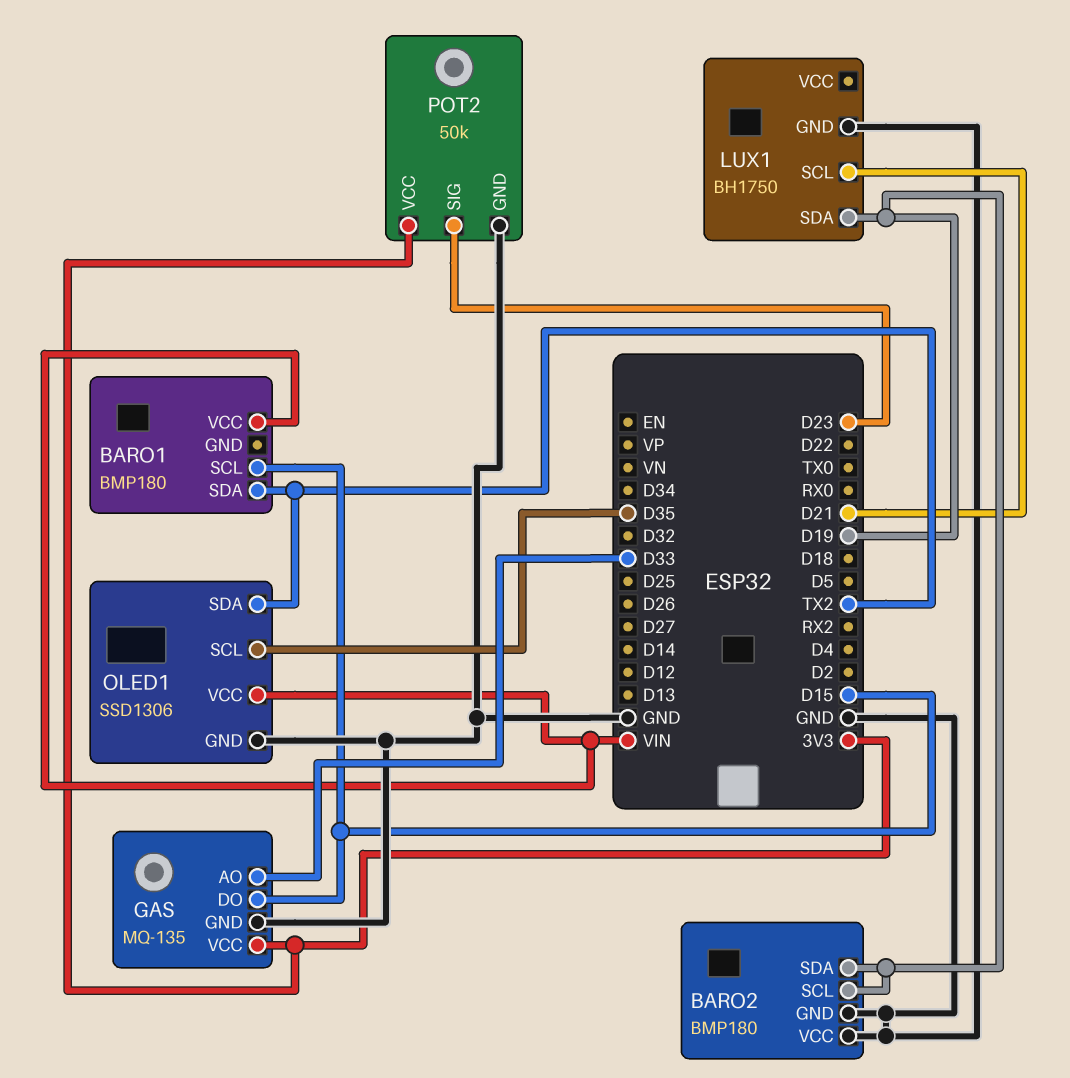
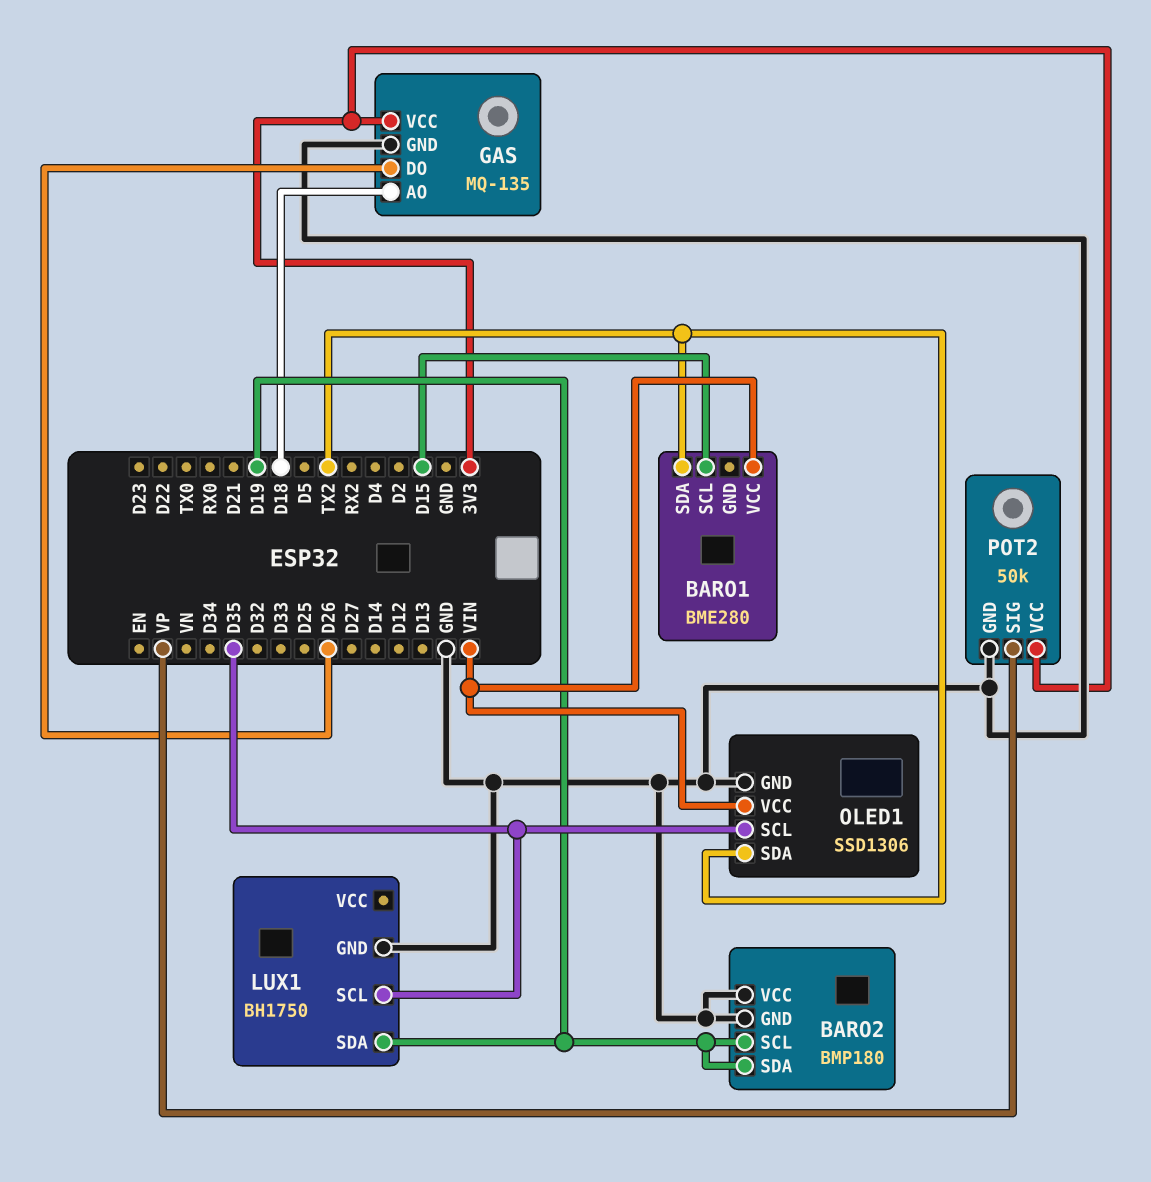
BARO1: BMP180 -> BME280
GAS pin AO: D33 -> D18
GAS pin DO: D15 -> D26
LUX1 pin SCL: D21 -> D35
POT2 pin SIG: D23 -> VP

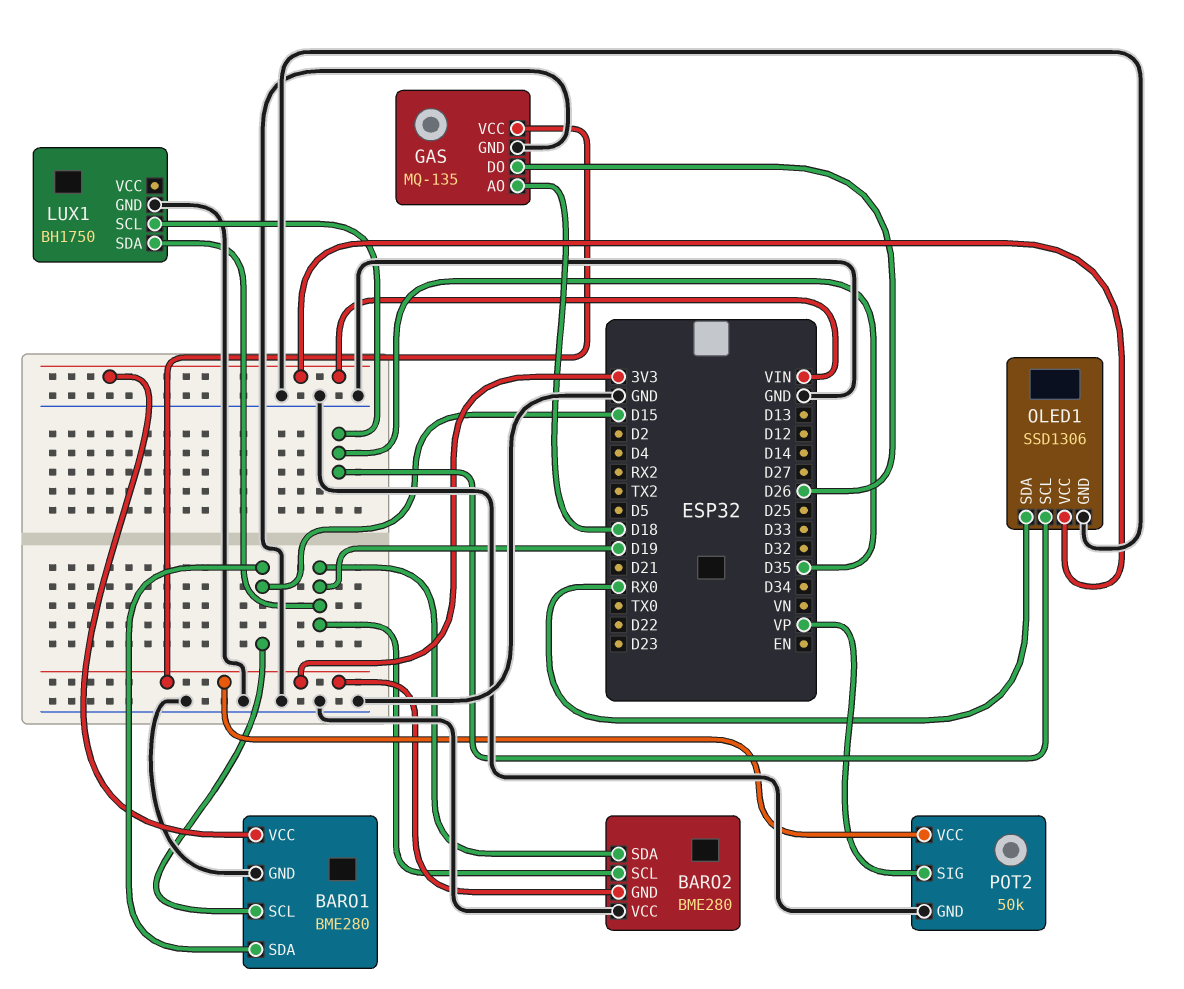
BARO1 pin GND: none -> GND
BARO1 pin SDA: TX2 -> D15
BARO2: BMP180 -> BME280
BARO2 pin GND: GND -> 3V3
OLED1 pin SDA: TX2 -> RX0

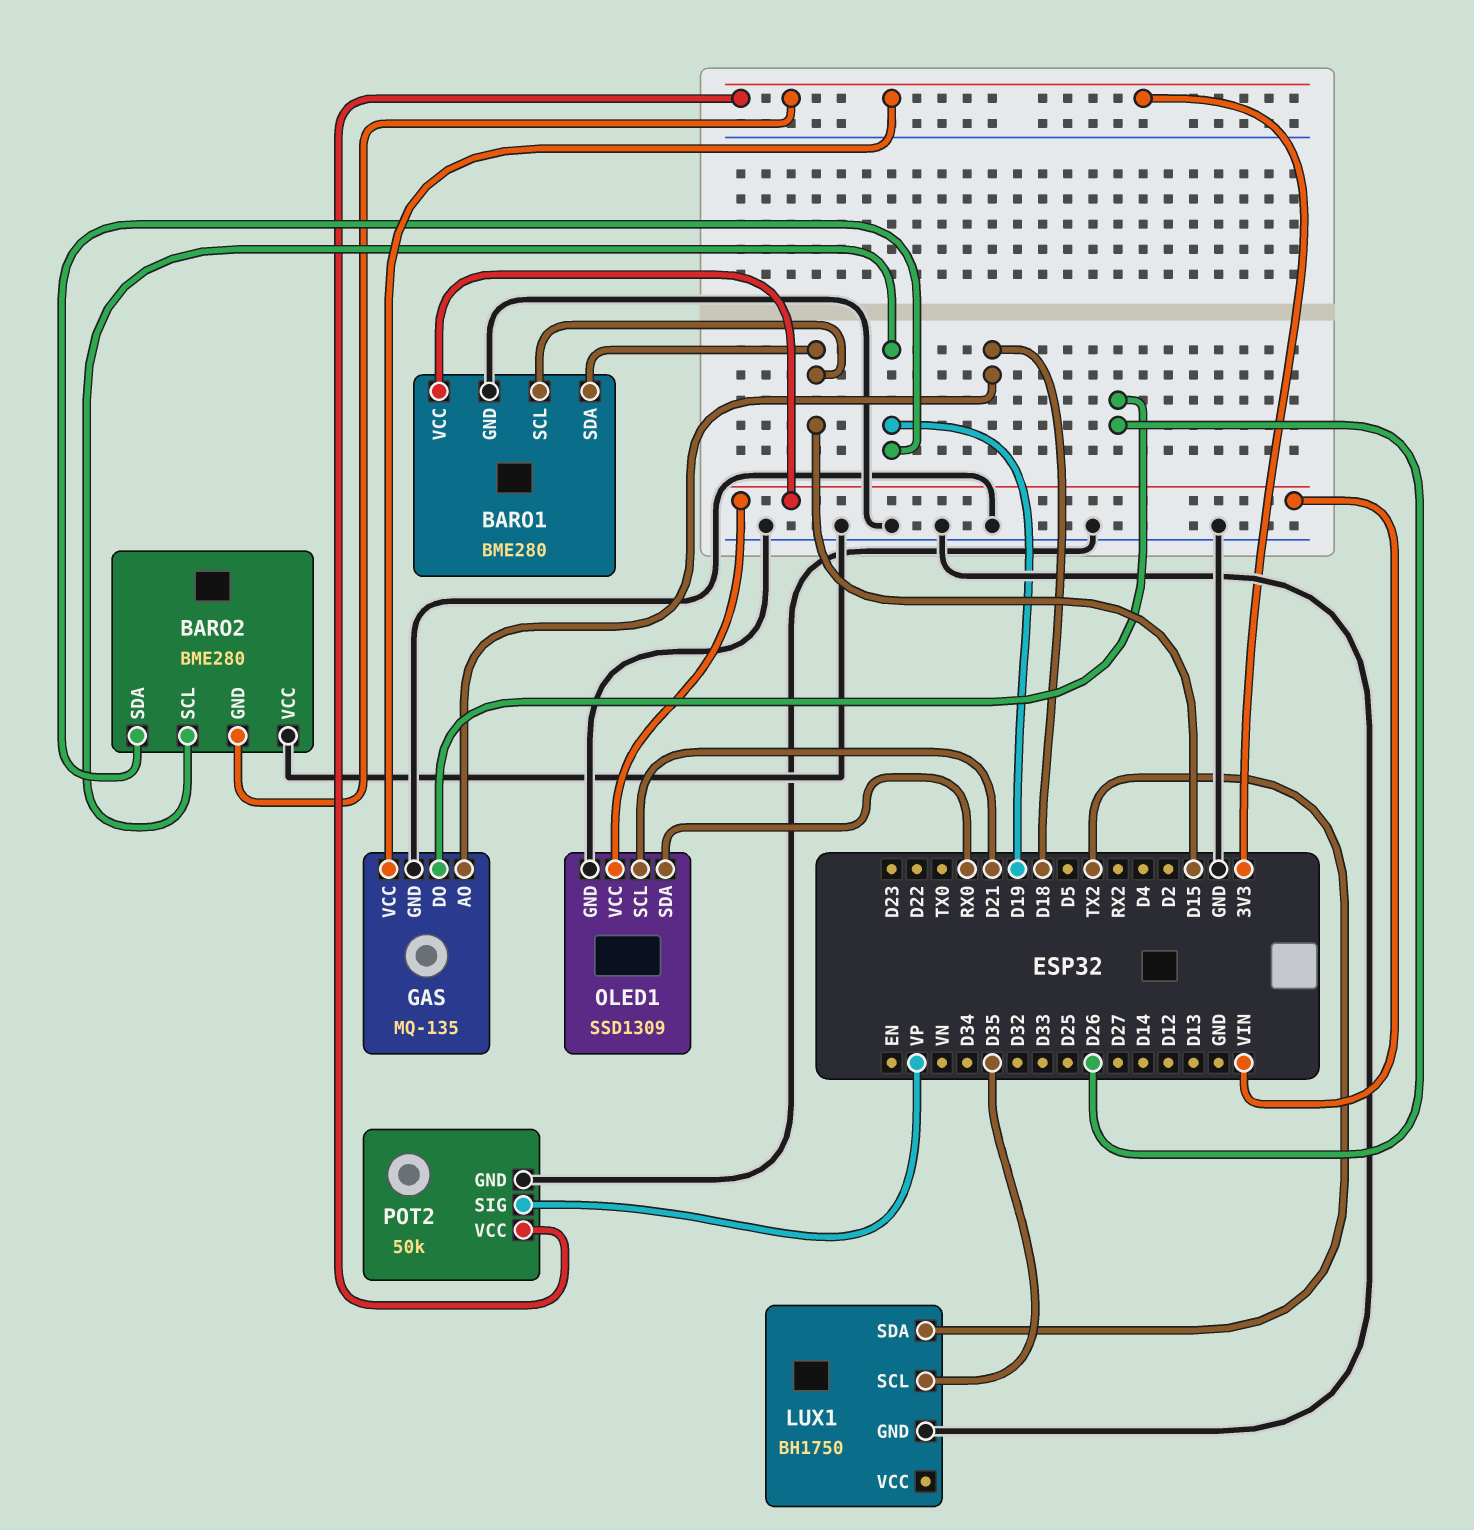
LUX1 pin SDA: D19 -> TX2
OLED1: SSD1306 -> SSD1309
OLED1 pin SCL: D35 -> D21

